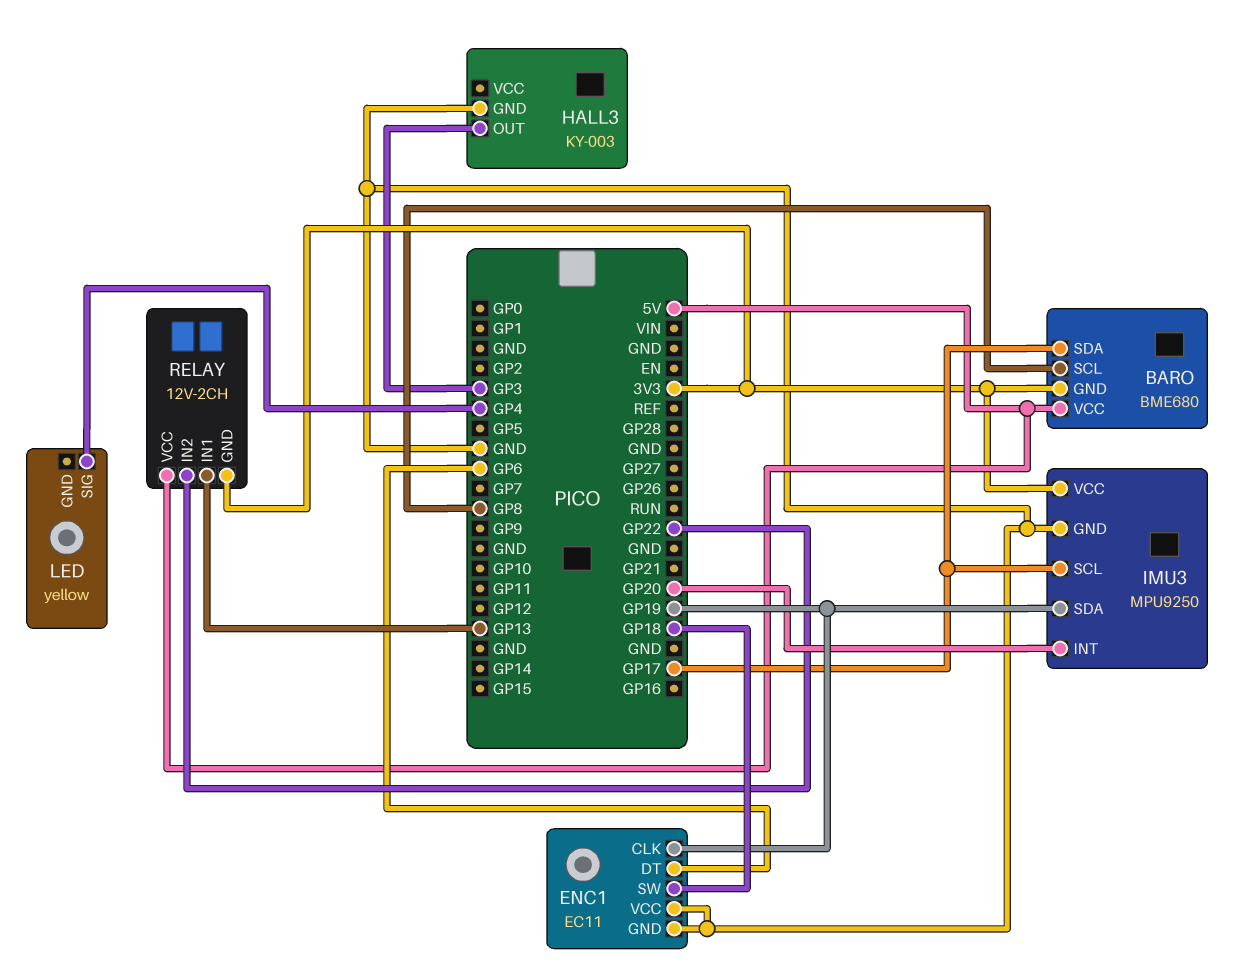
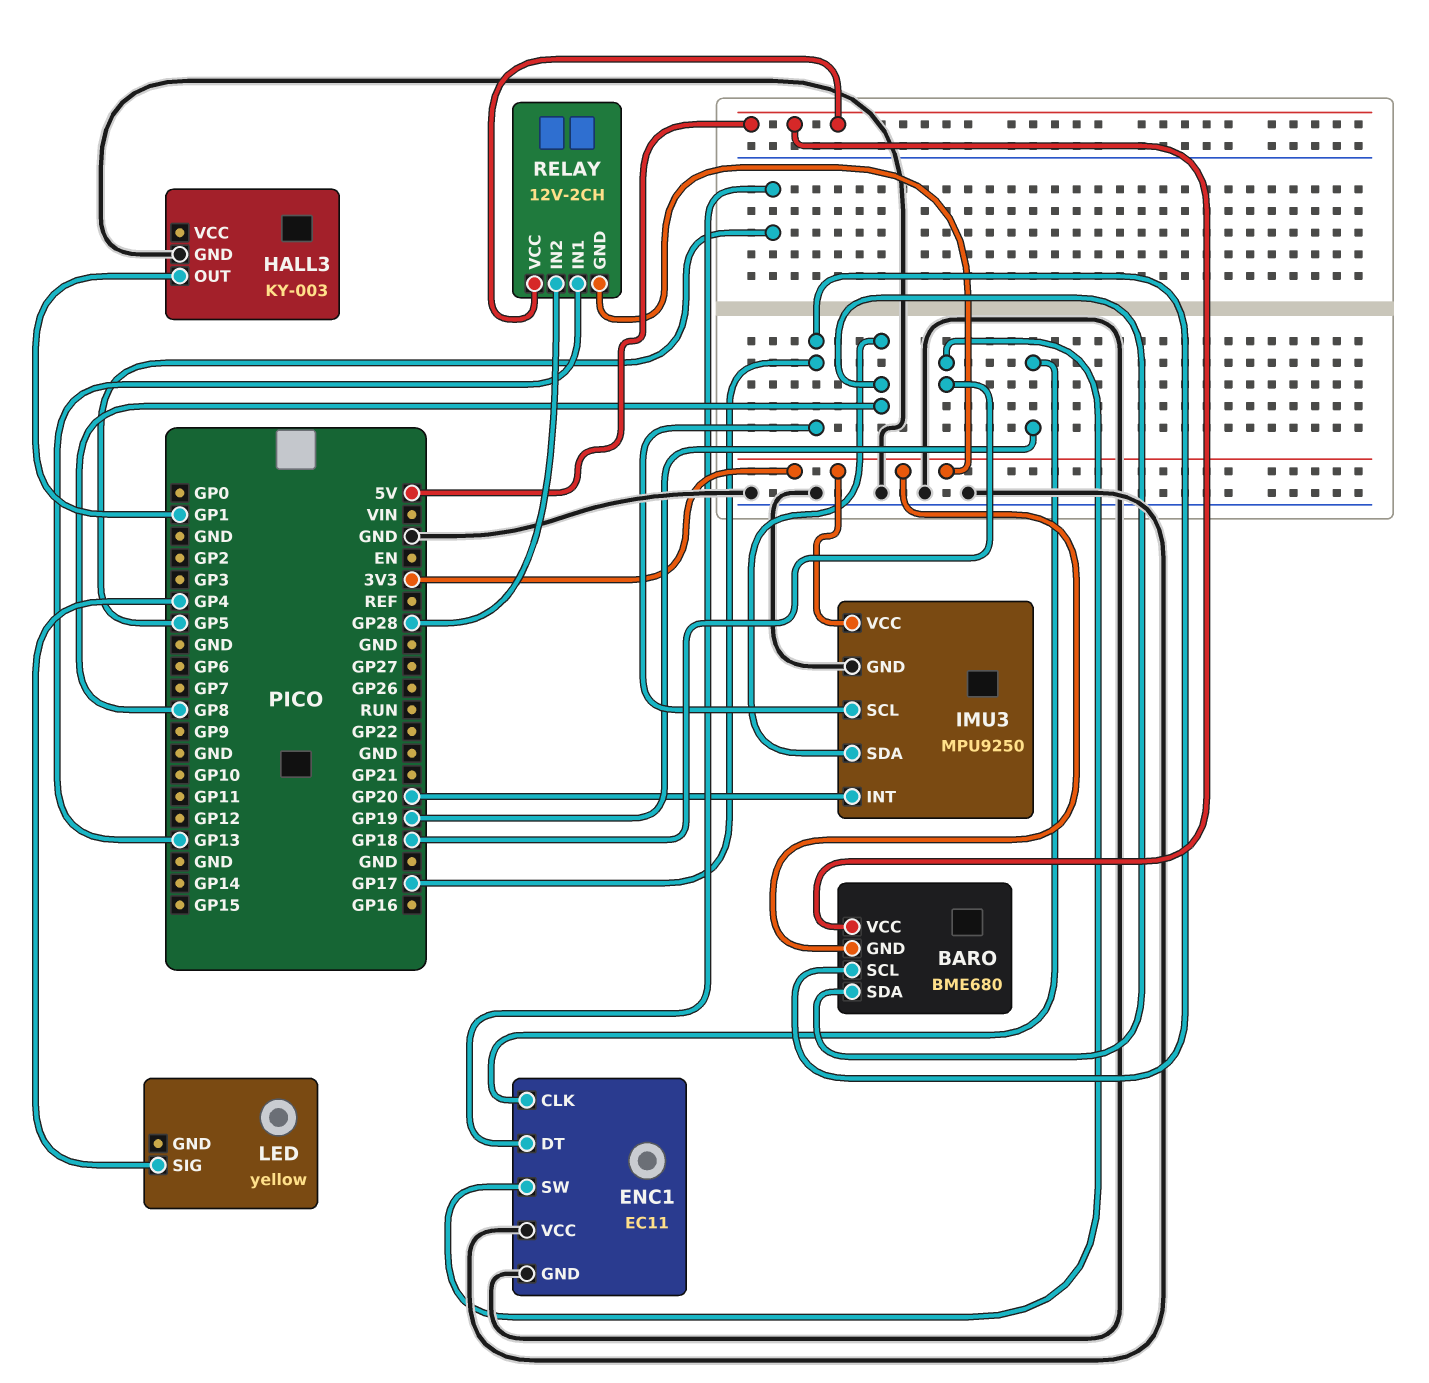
BARO pin SCL: GP8 -> GP17
BARO pin SDA: GP17 -> GP8
ENC1 pin DT: GP6 -> GP5
HALL3 pin OUT: GP3 -> GP1
IMU3 pin SDA: GP19 -> GP8
RELAY pin IN2: GP22 -> GP28

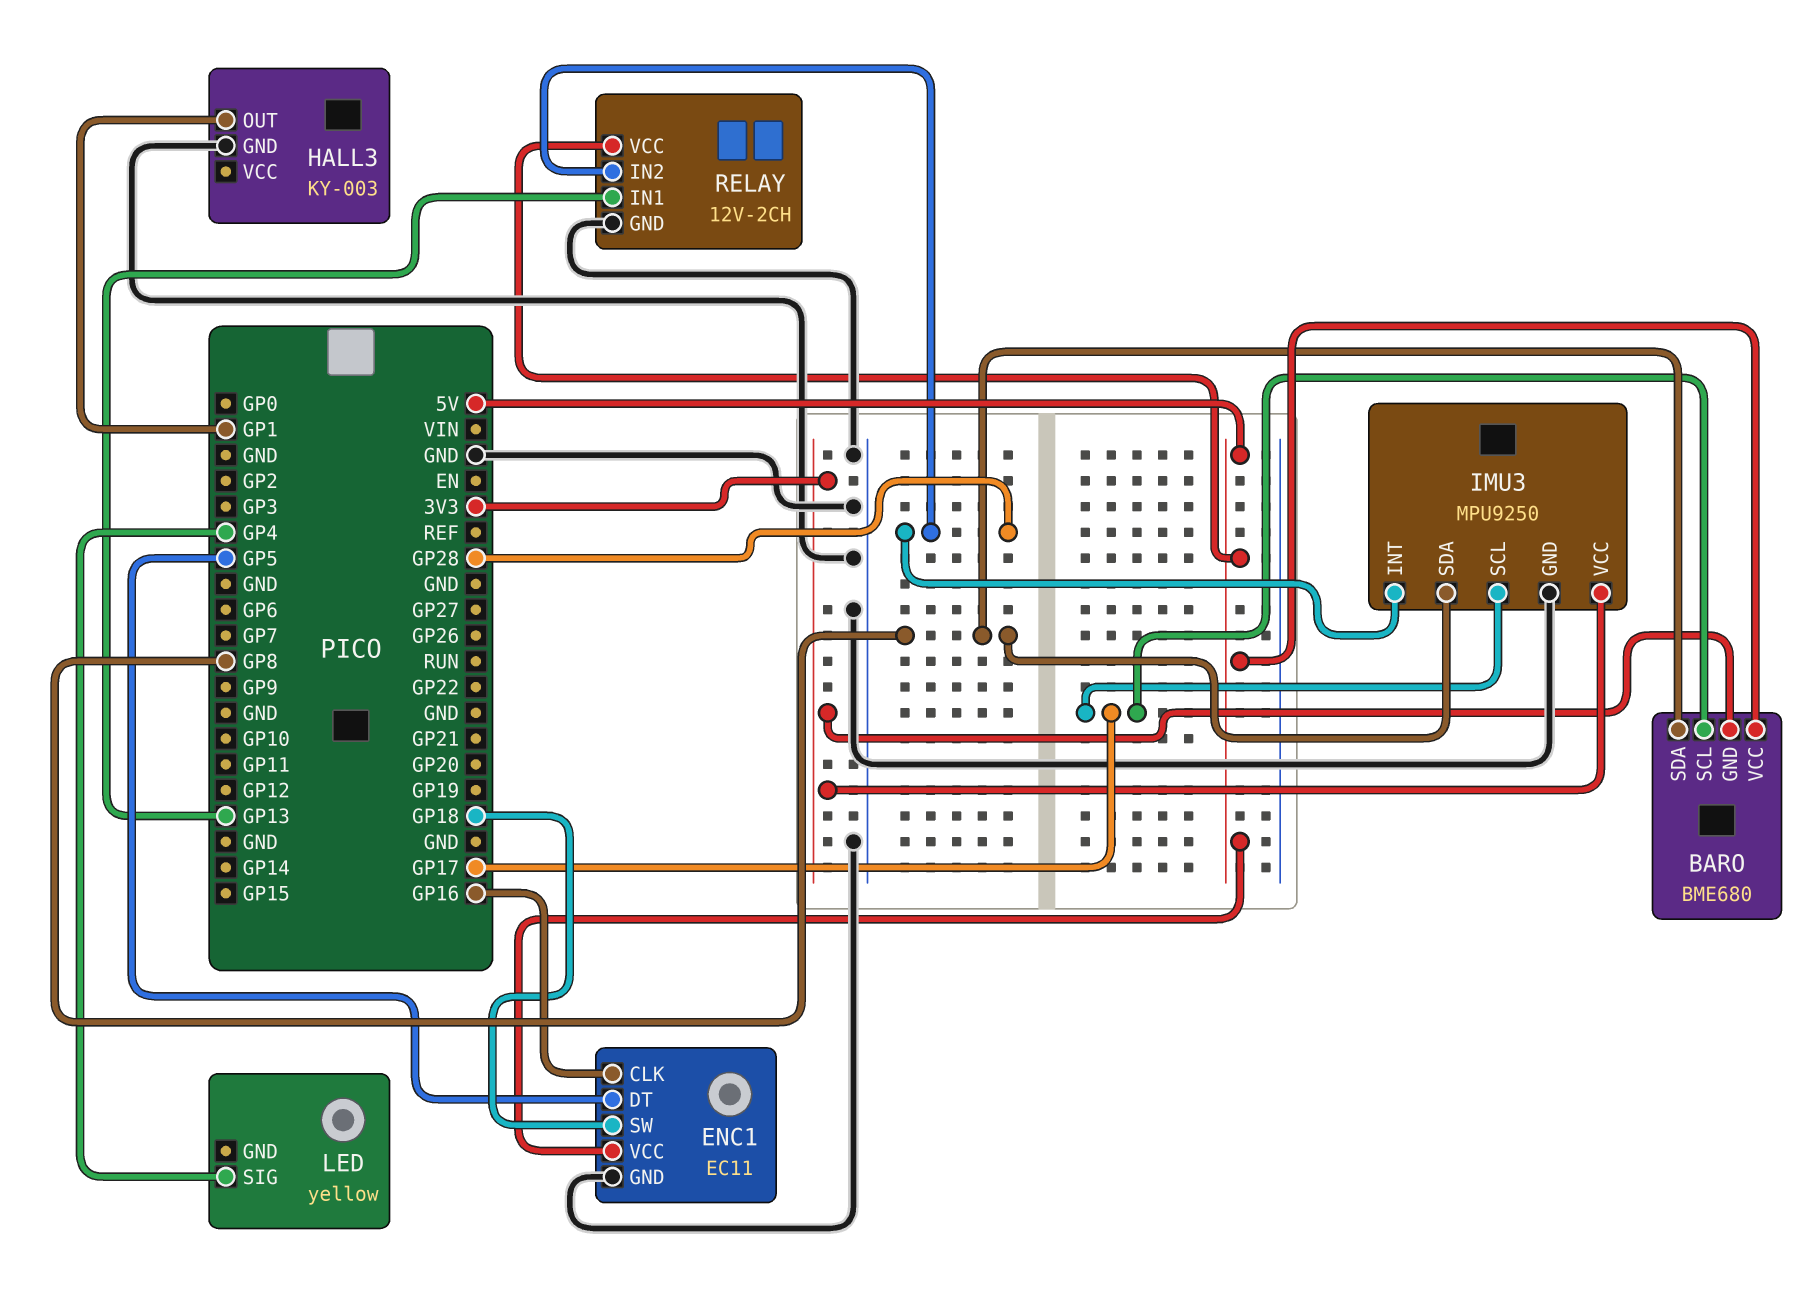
ENC1 pin CLK: GP19 -> GP16
ENC1 pin VCC: GND -> 5V
IMU3 pin INT: GP20 -> GP28
RELAY pin GND: 3V3 -> GND

